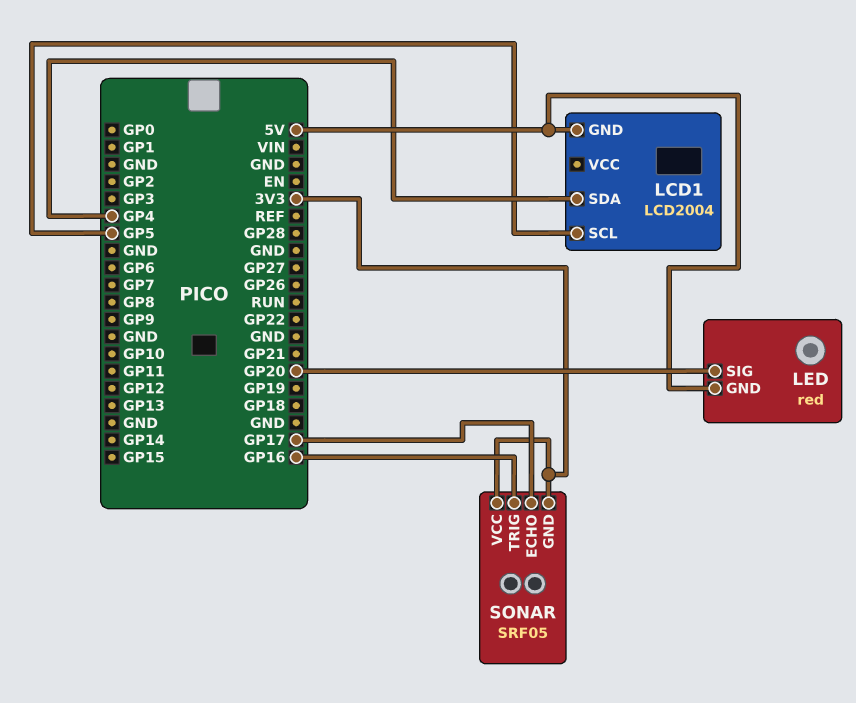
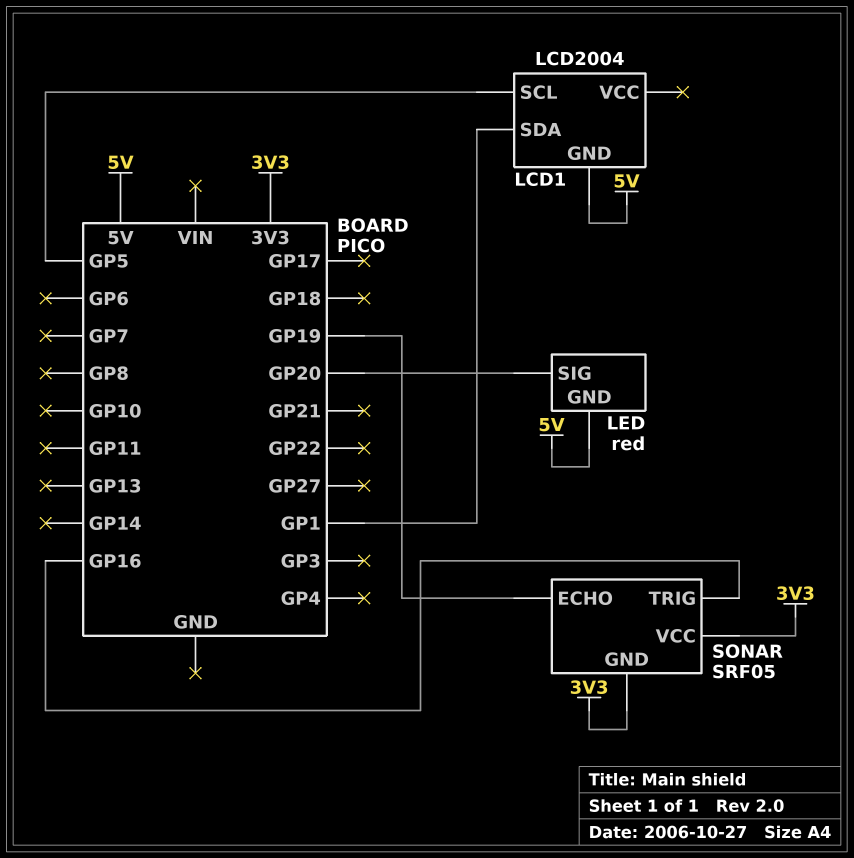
LCD1 pin SDA: GP4 -> GP1
SONAR pin ECHO: GP17 -> GP19

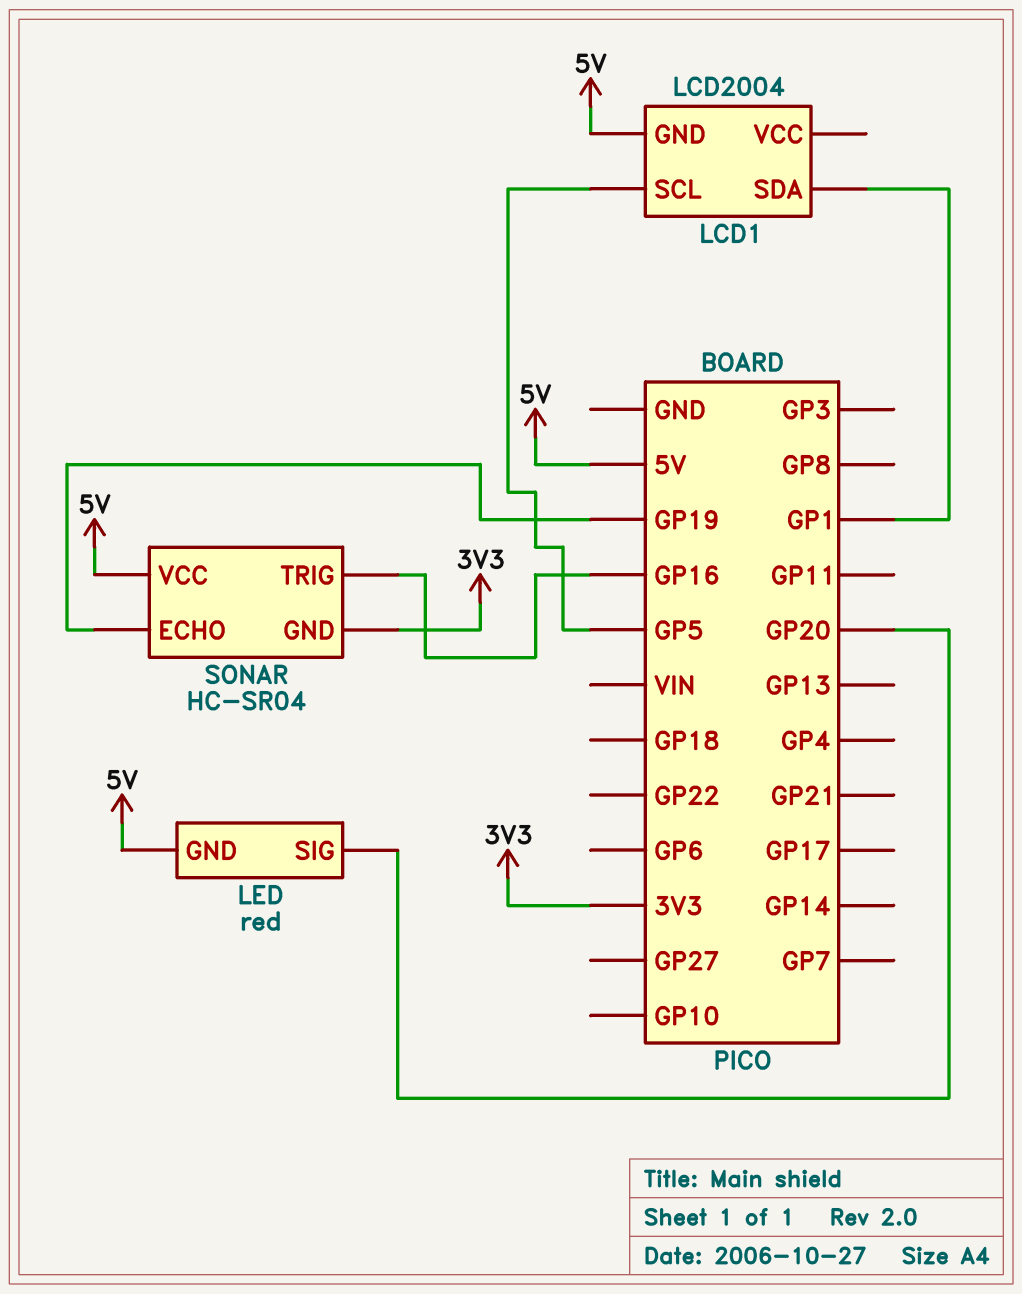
SONAR: SRF05 -> HC-SR04
SONAR pin VCC: 3V3 -> 5V

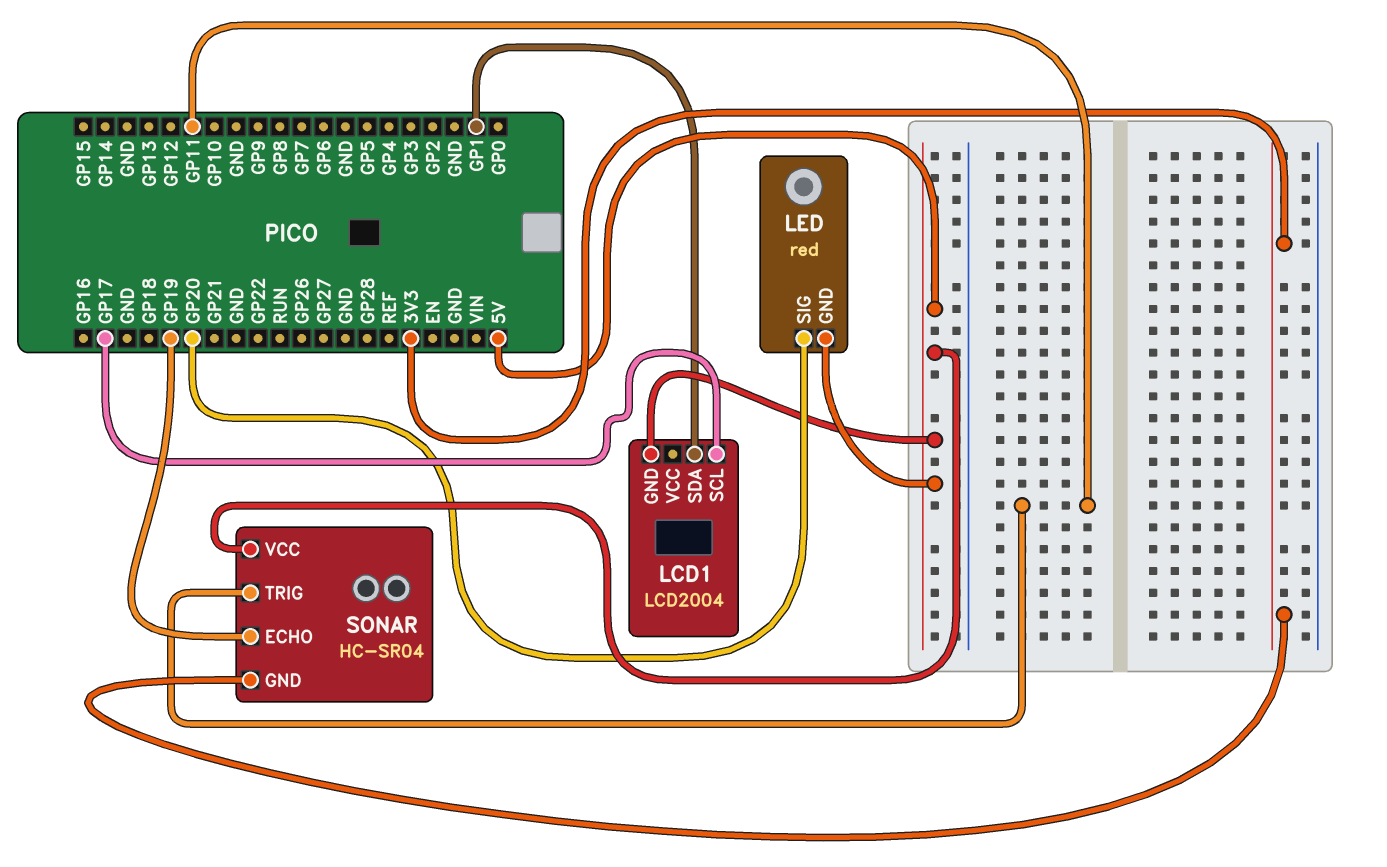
LCD1 pin SCL: GP5 -> GP17
SONAR pin TRIG: GP16 -> GP11

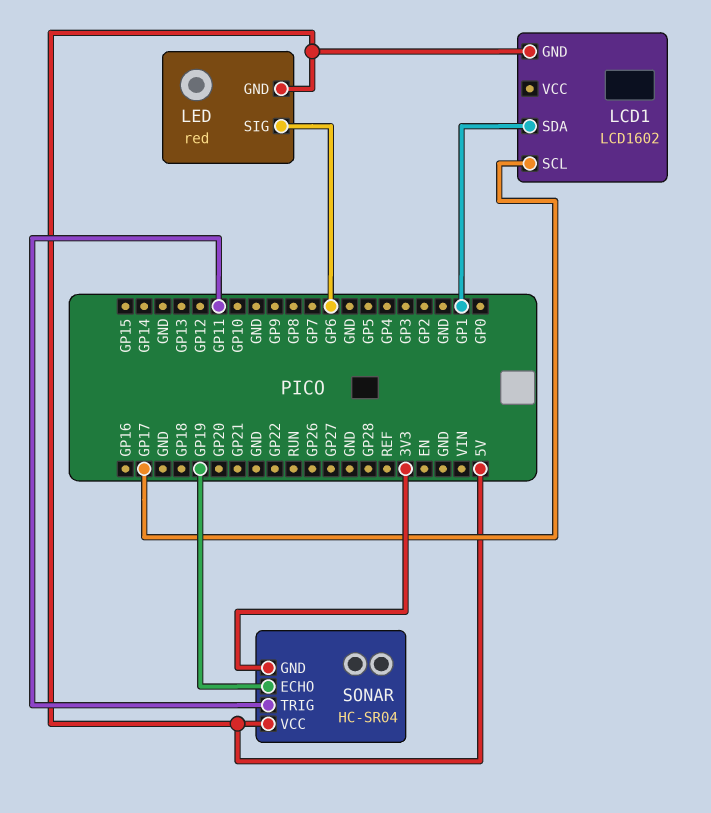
LCD1: LCD2004 -> LCD1602
LED pin SIG: GP20 -> GP6

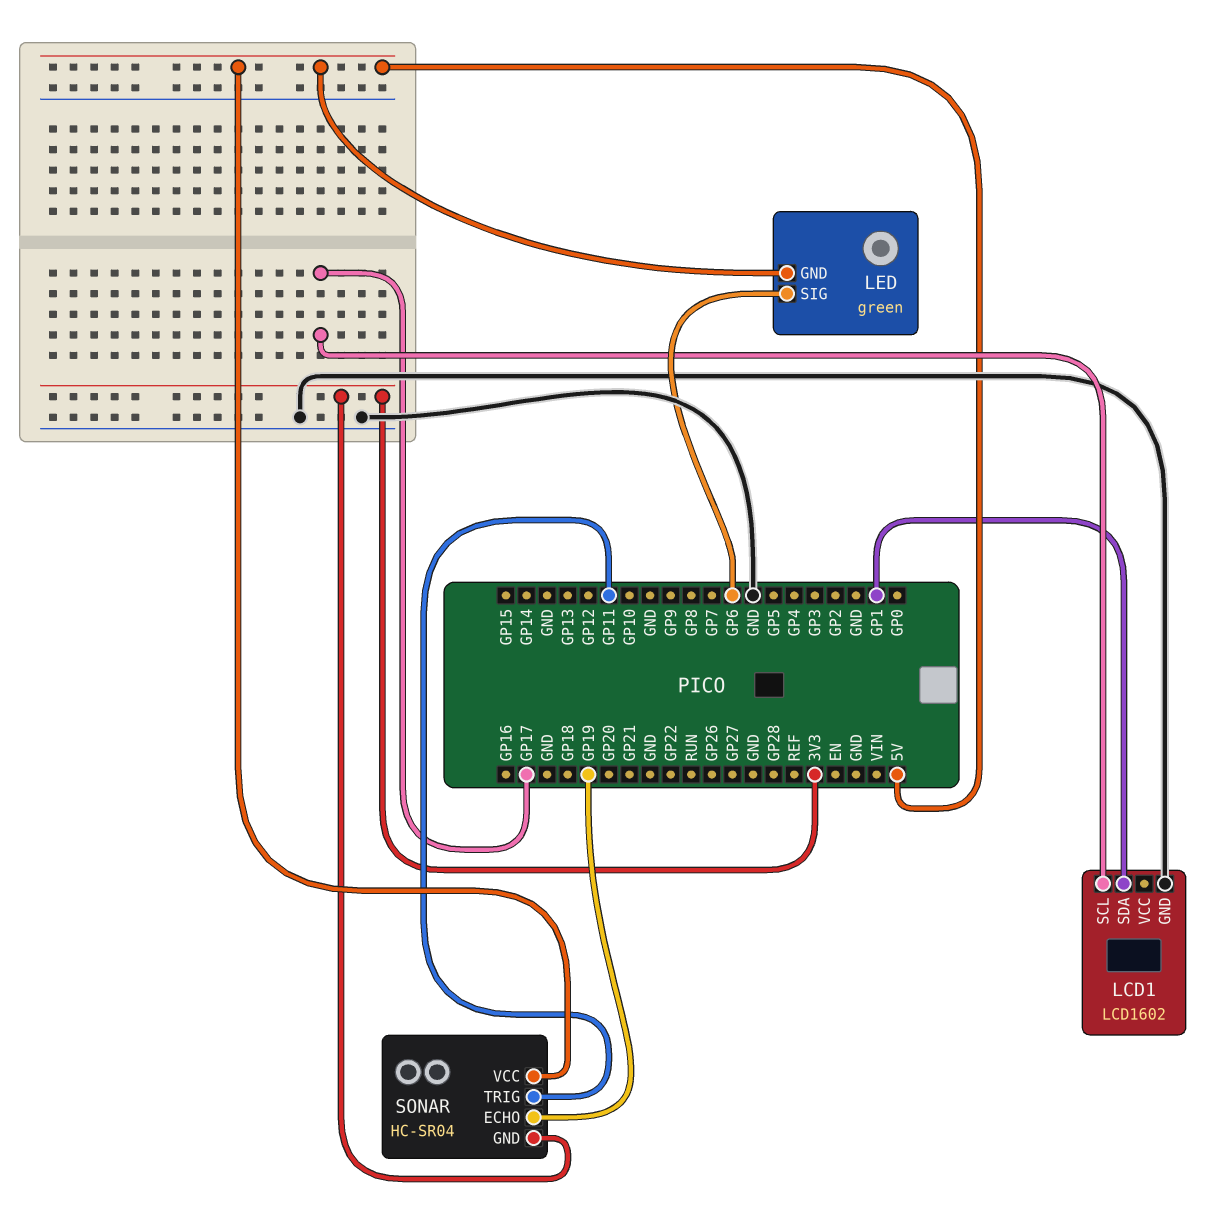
LCD1 pin GND: 5V -> GND
LED: red -> green

